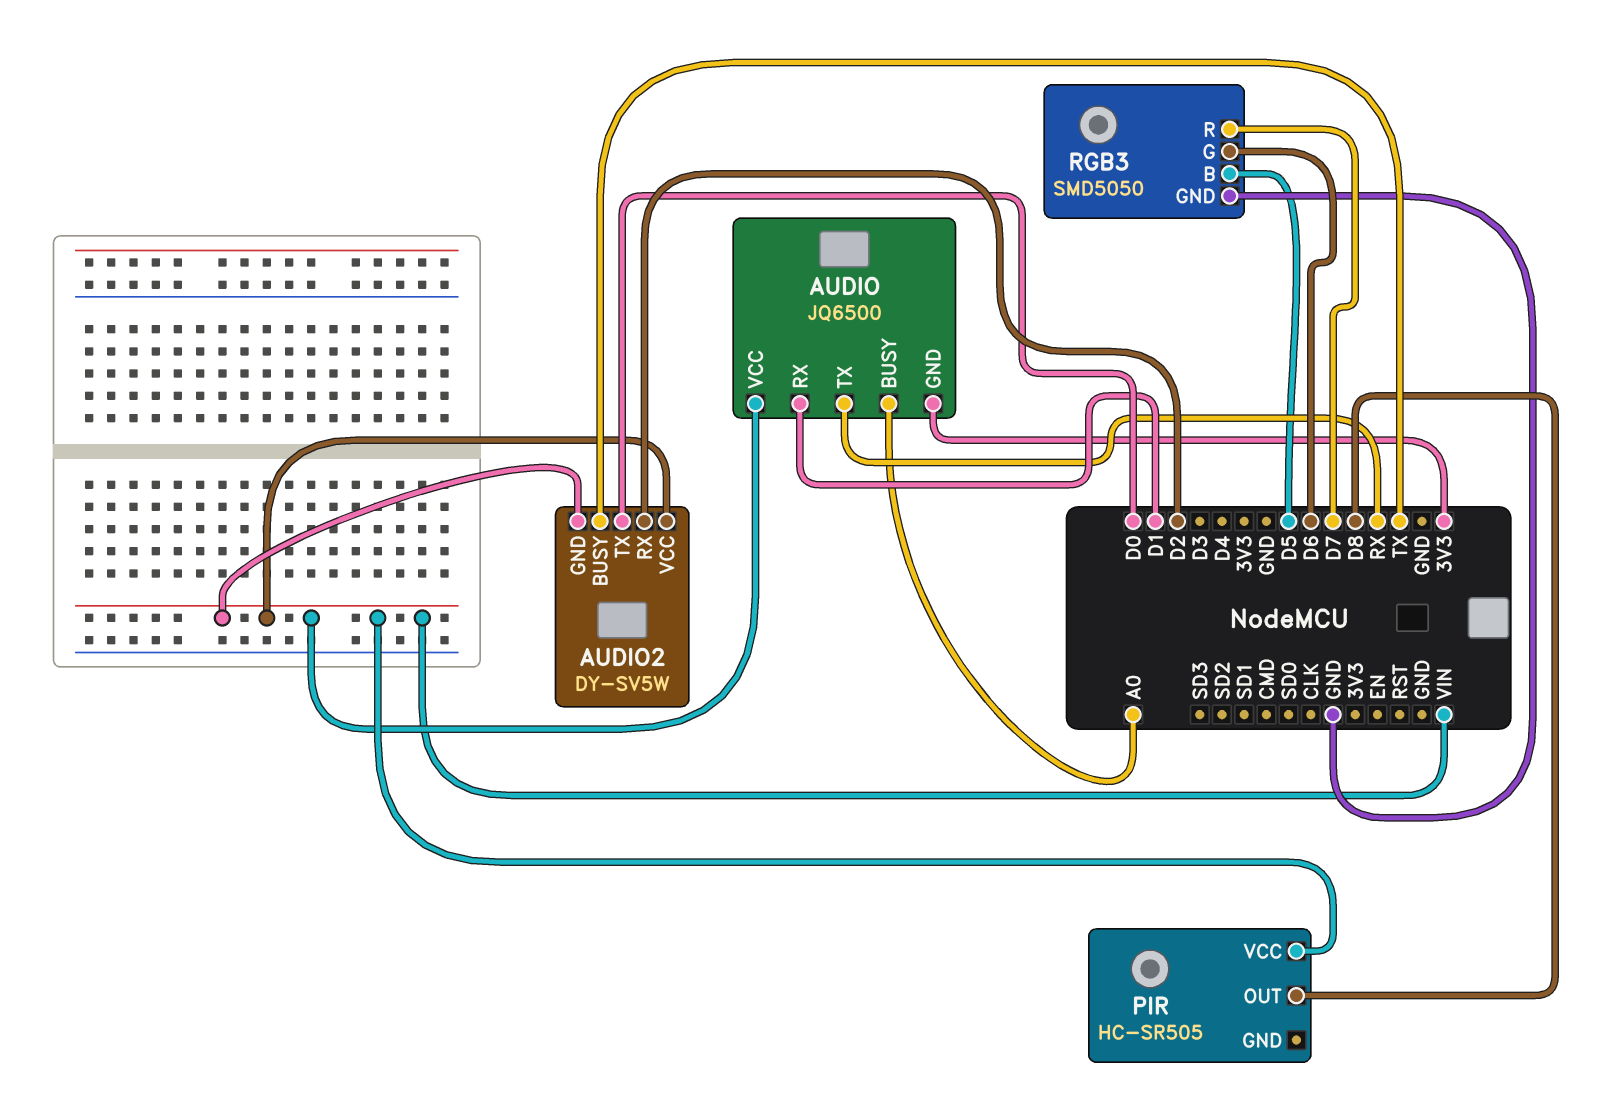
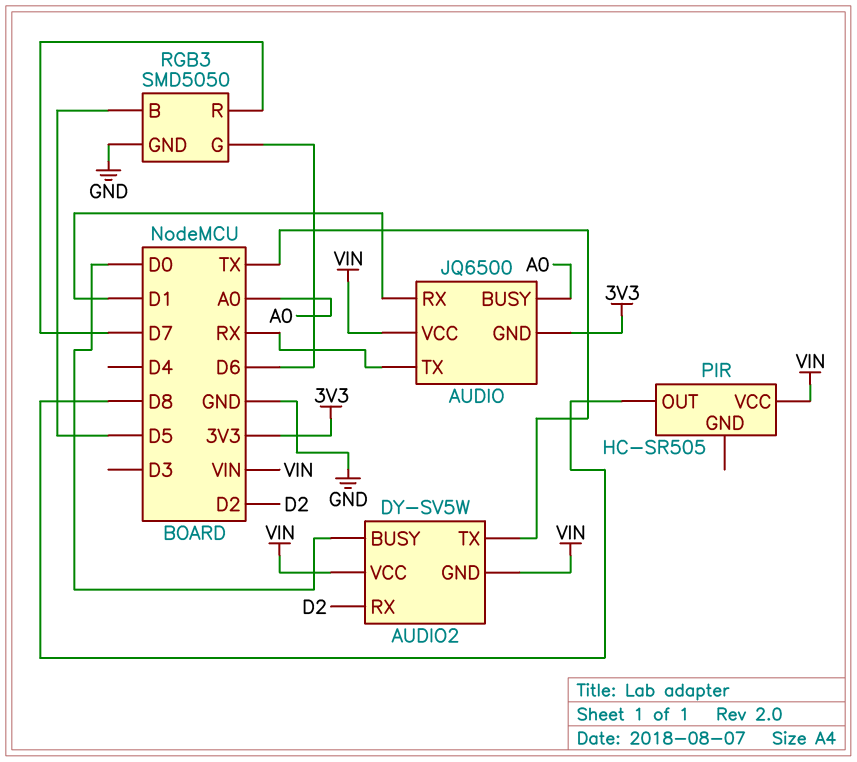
AUDIO2 pin BUSY: TX -> D0
AUDIO2 pin TX: D0 -> TX

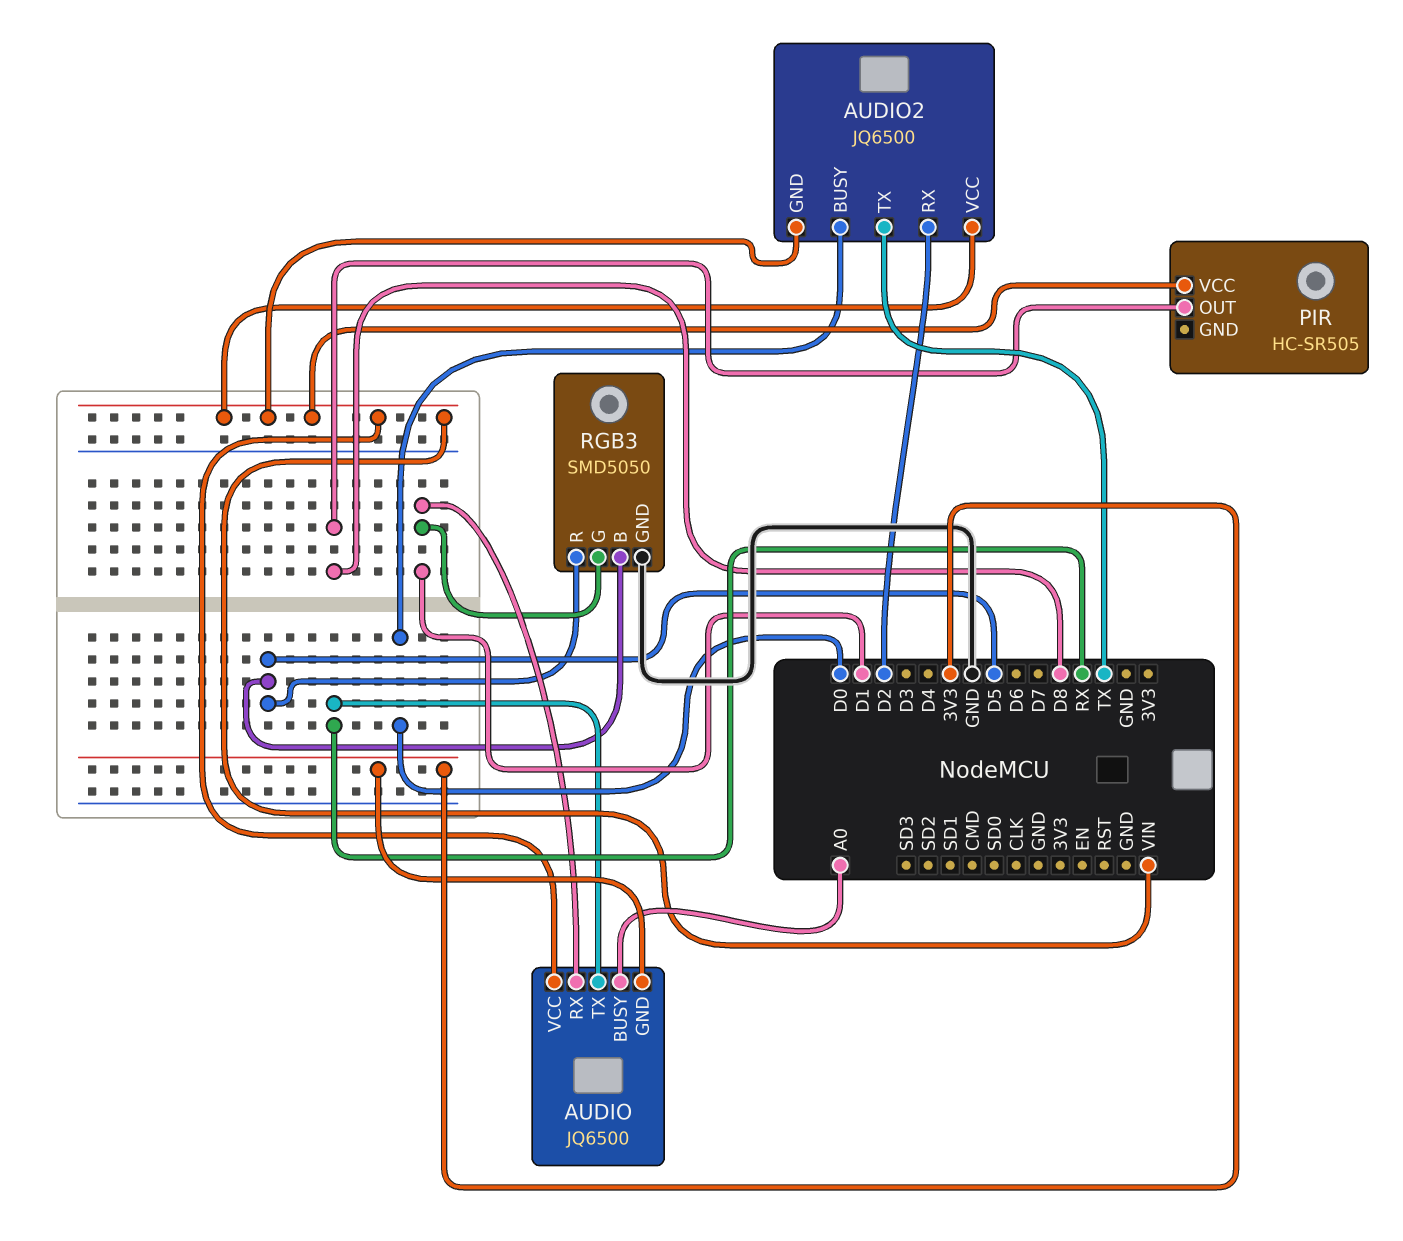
AUDIO2: DY-SV5W -> JQ6500
RGB3 pin G: D6 -> D1
RGB3 pin R: D7 -> D5

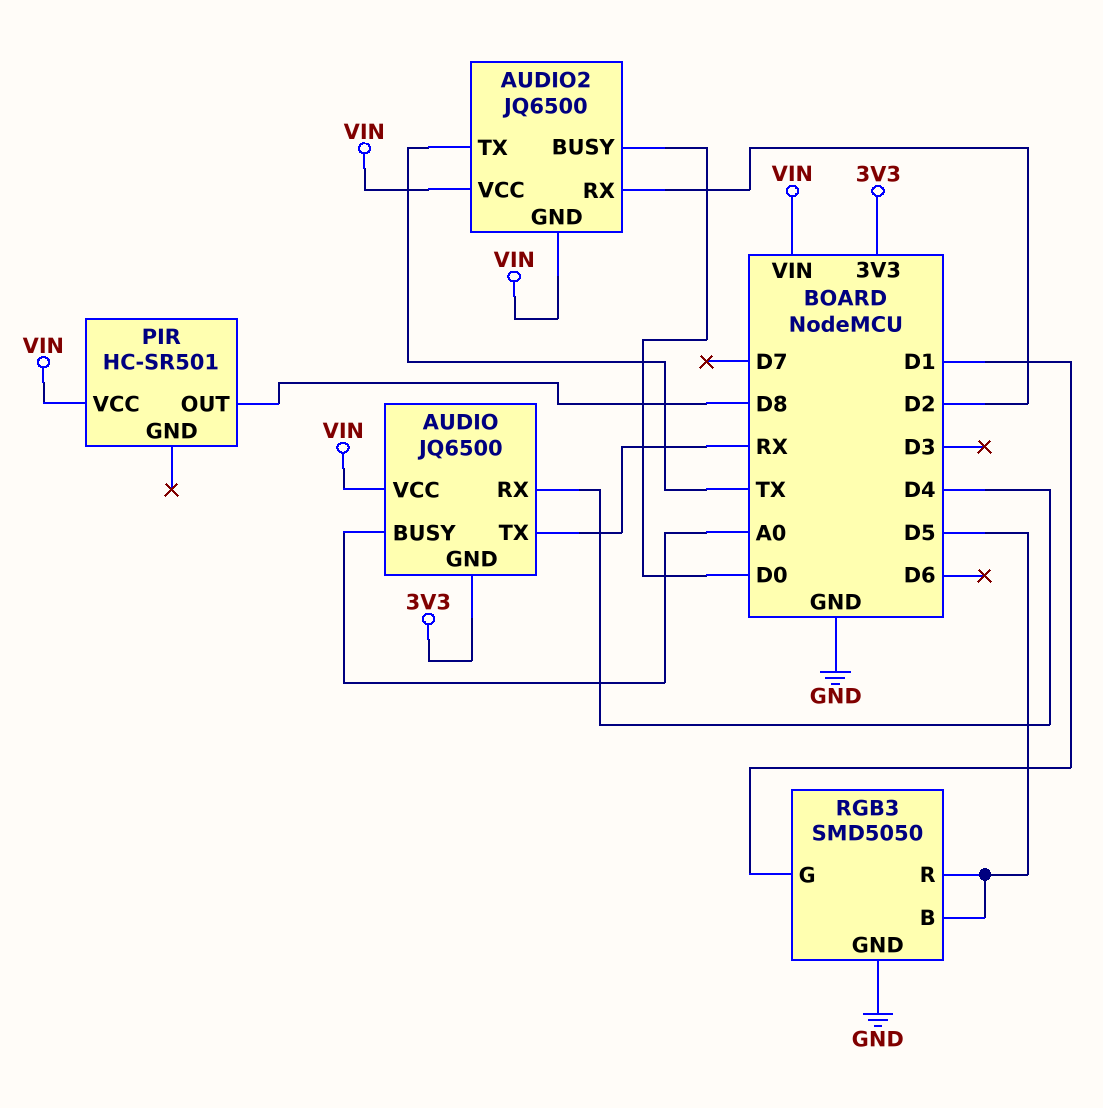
AUDIO pin RX: D1 -> D4
PIR: HC-SR505 -> HC-SR501

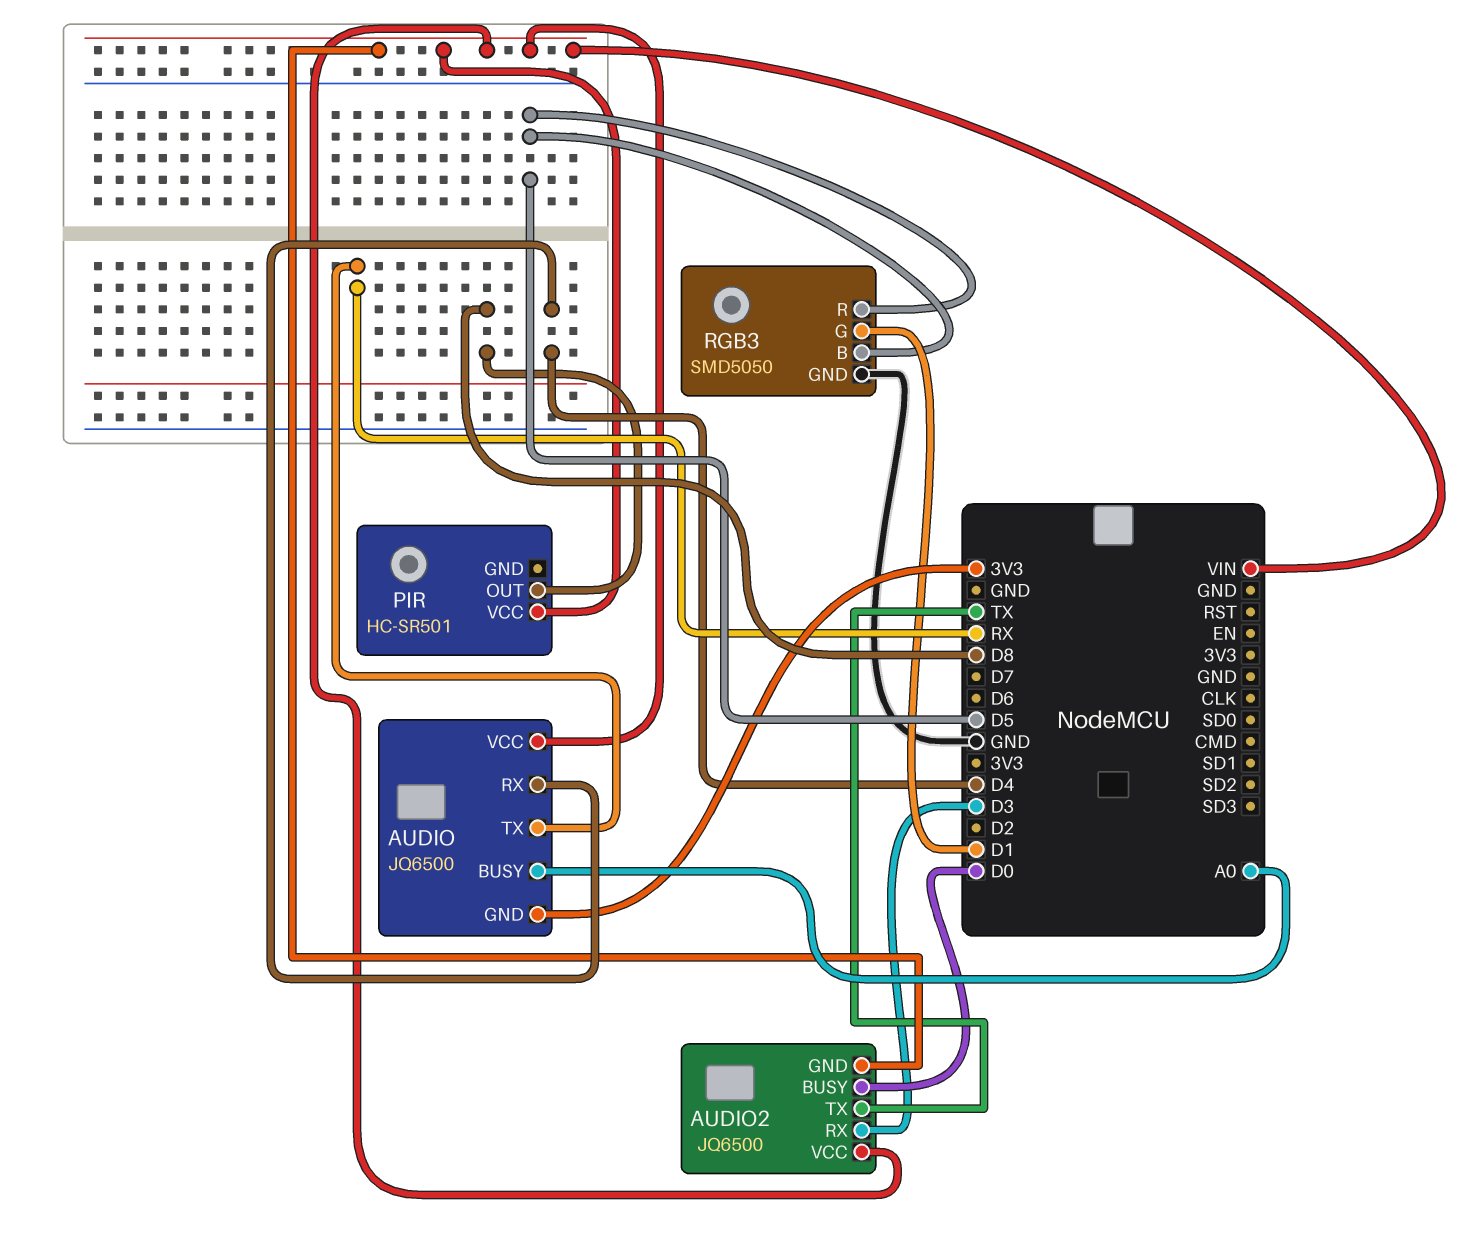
AUDIO2 pin RX: D2 -> D3

